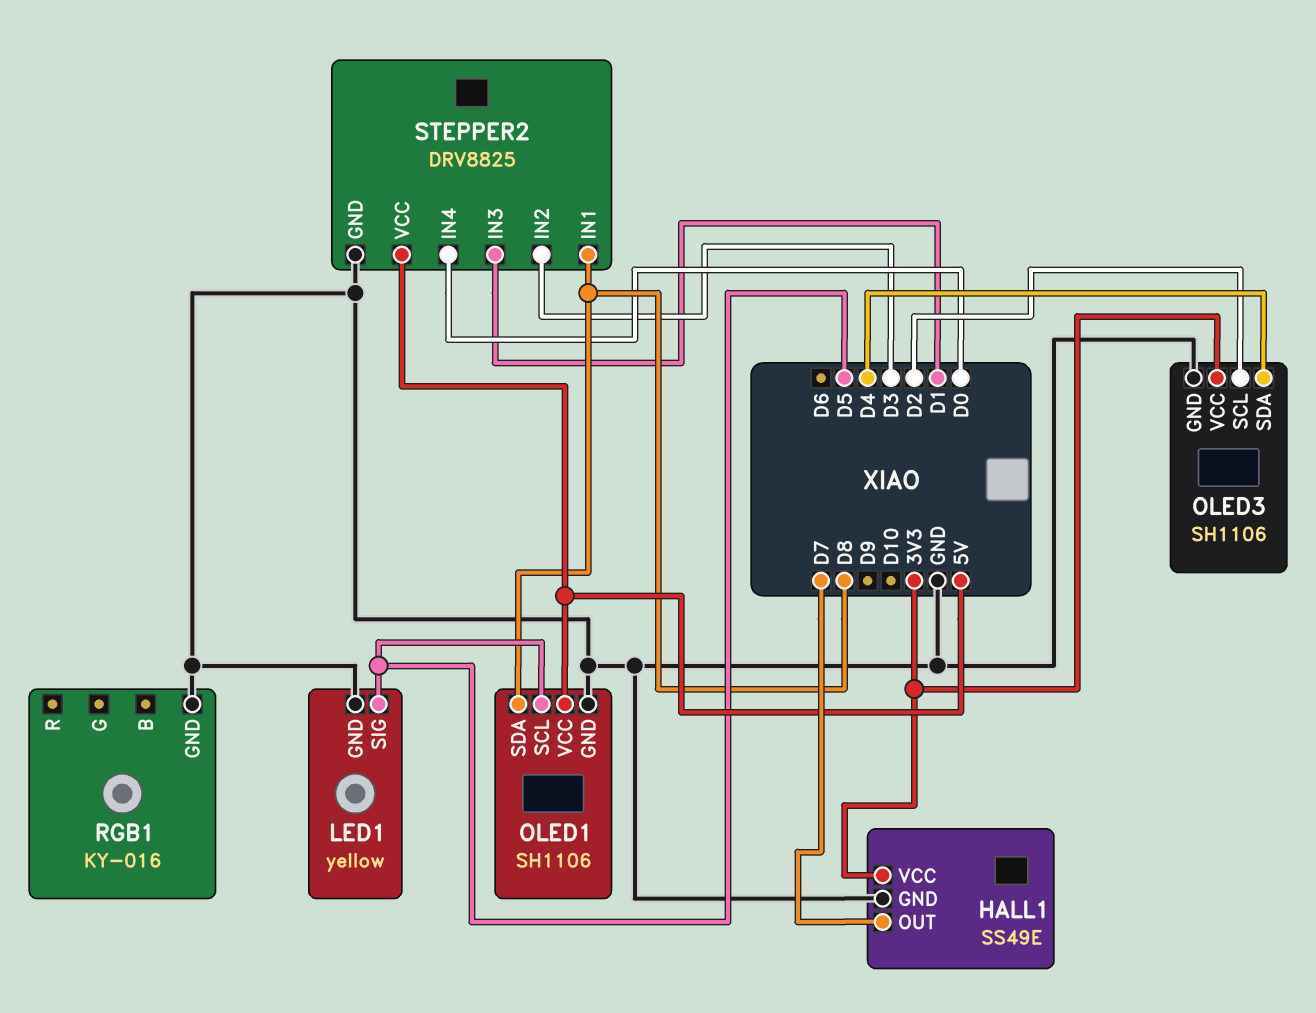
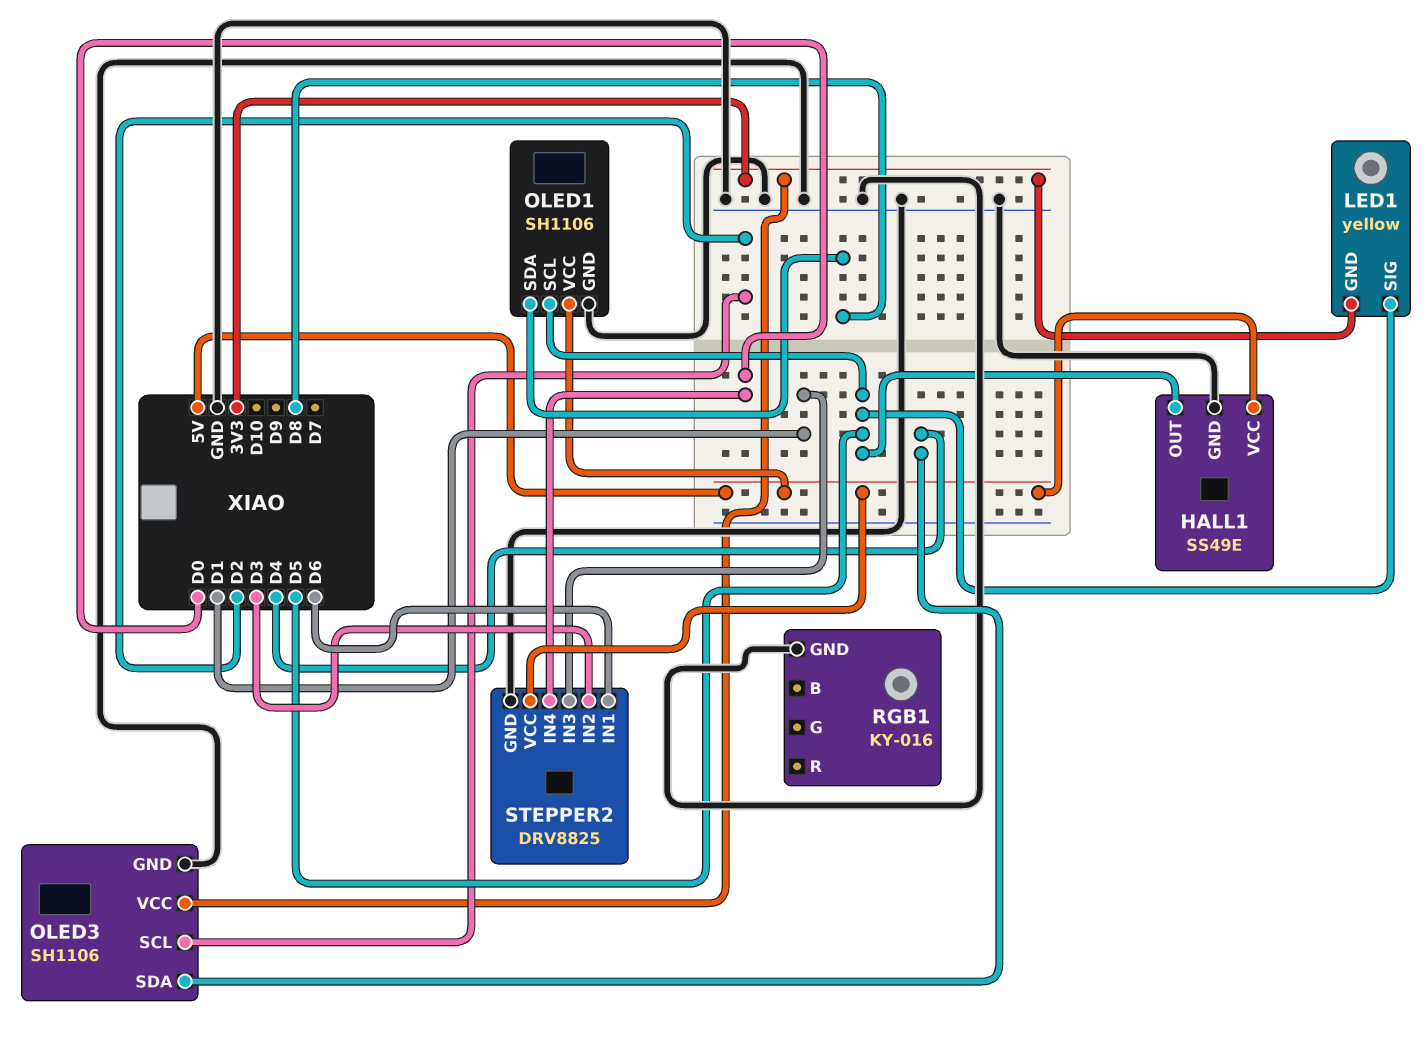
HALL1 pin OUT: D7 -> D5
HALL1 pin VCC: 3V3 -> 5V
LED1 pin GND: GND -> 3V3
STEPPER2 pin IN1: D8 -> D6

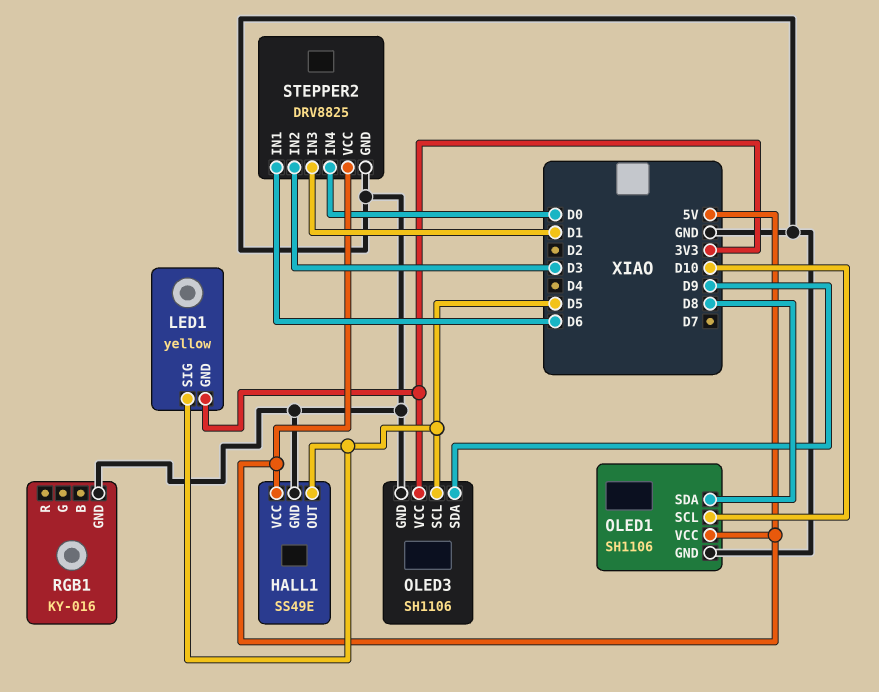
OLED1 pin SCL: D5 -> D10
OLED3 pin SCL: D2 -> D5
OLED3 pin SDA: D4 -> D9

